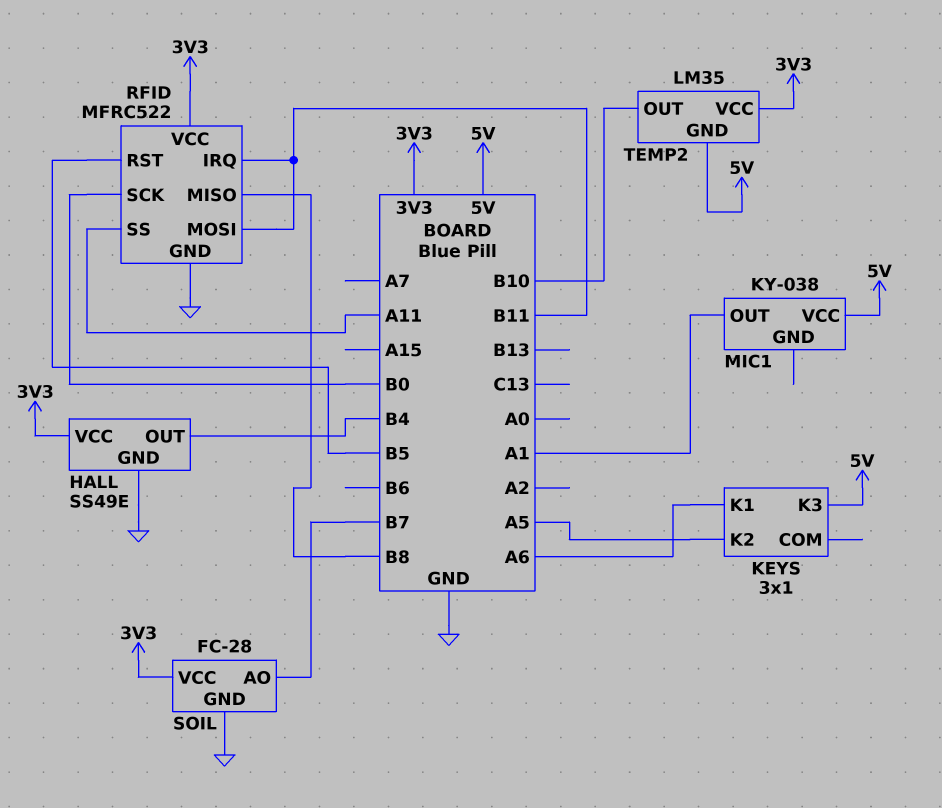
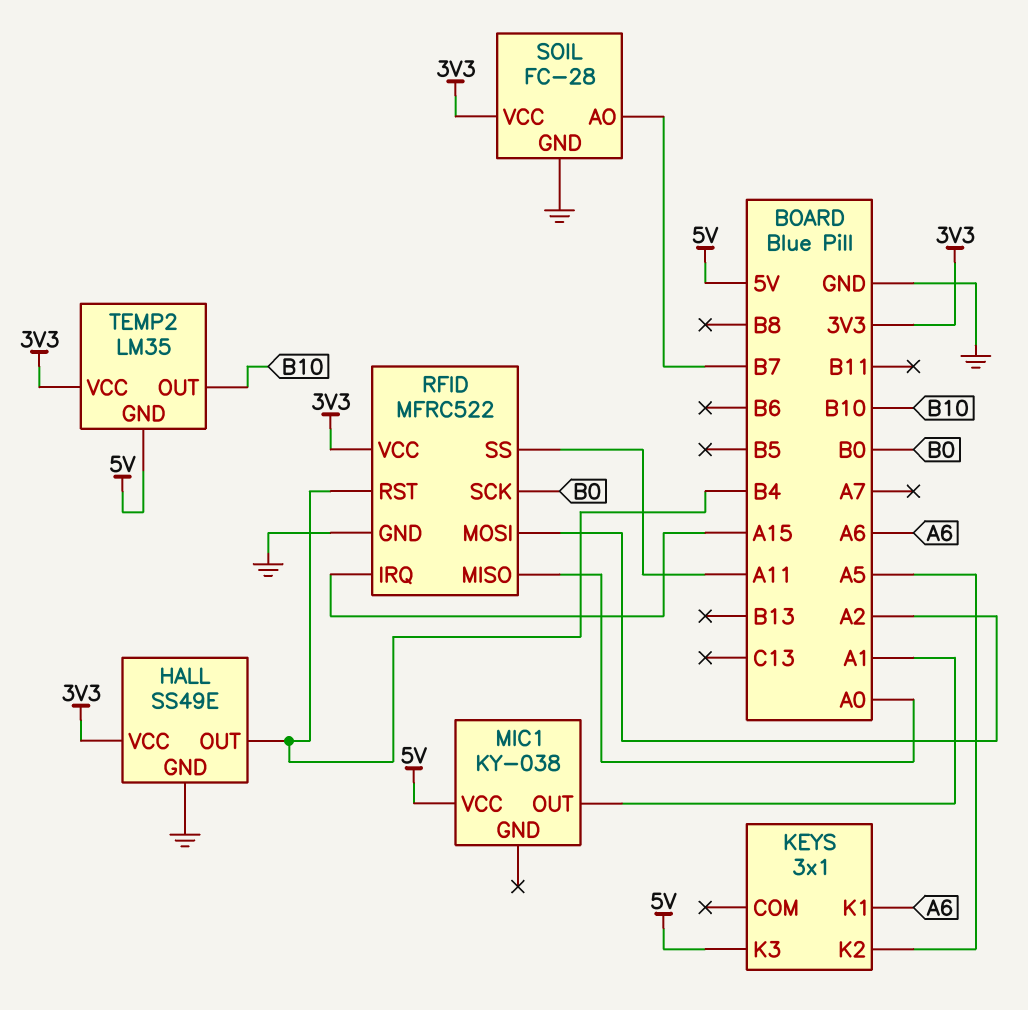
RFID pin IRQ: B11 -> A15
RFID pin MISO: B8 -> A0
RFID pin MOSI: B11 -> A2
RFID pin RST: B5 -> B4

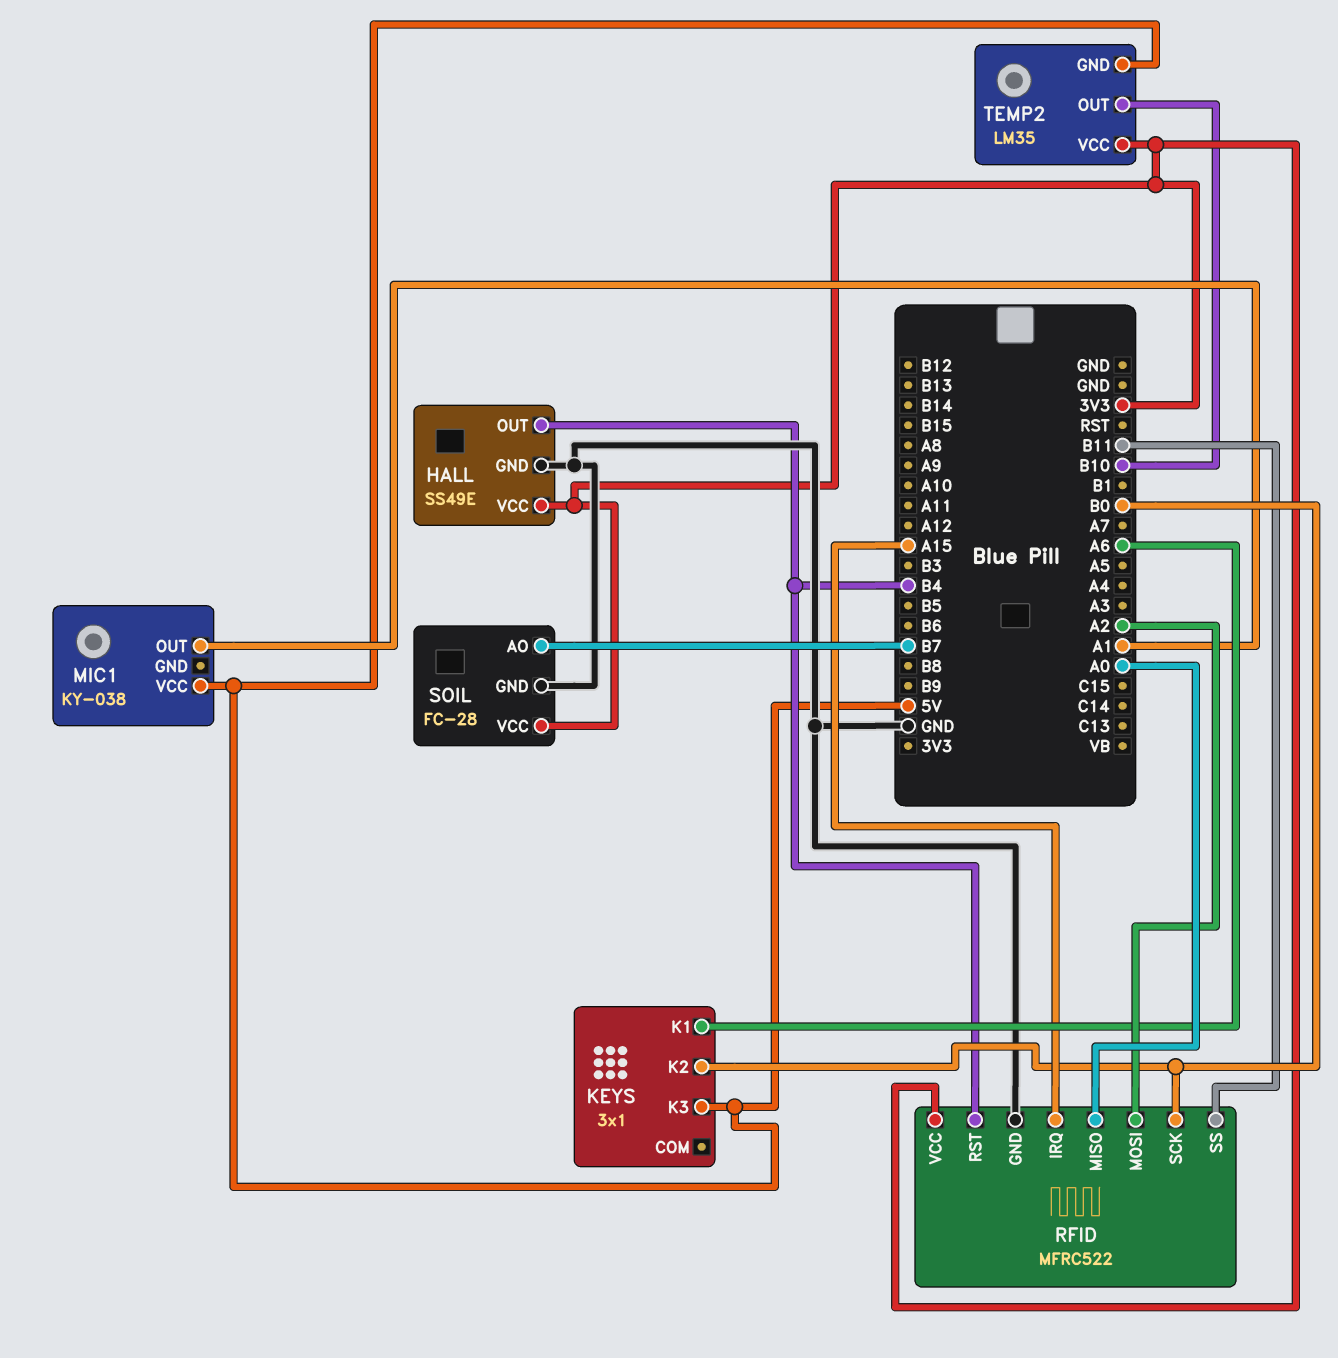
KEYS pin K2: A5 -> B0
RFID pin SS: A11 -> B11

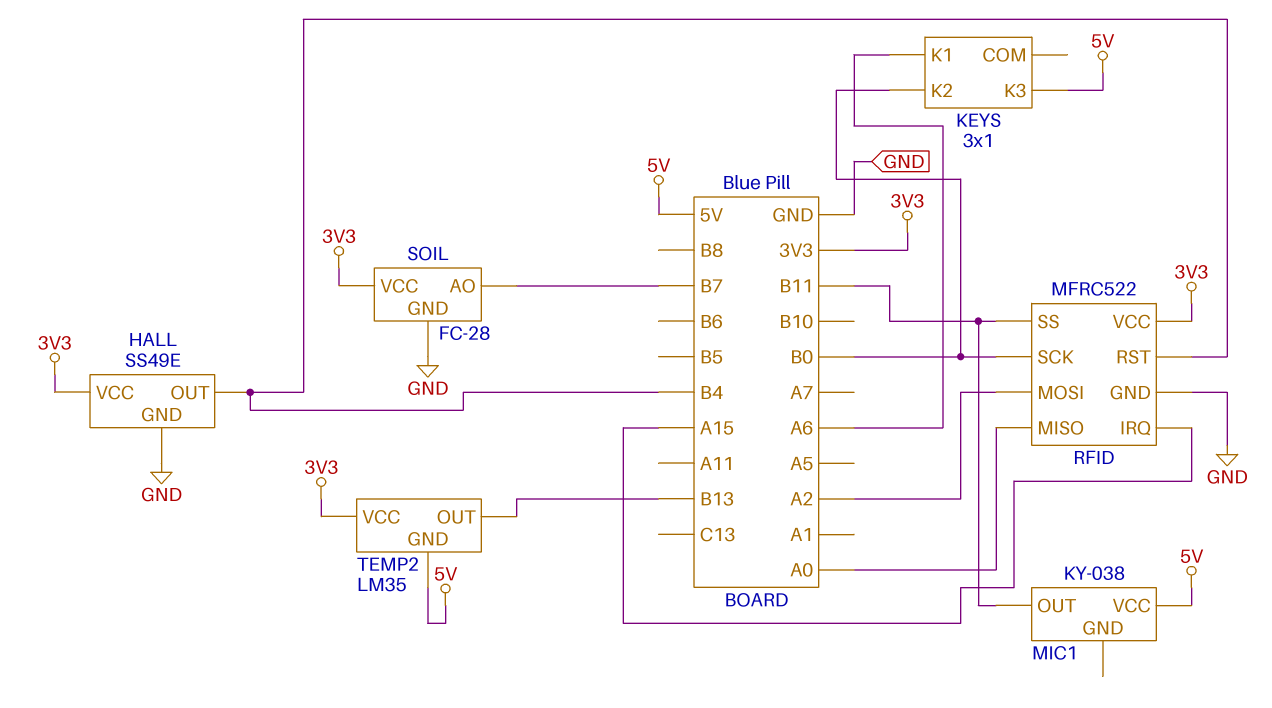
MIC1 pin OUT: A1 -> B11
TEMP2 pin OUT: B10 -> B13

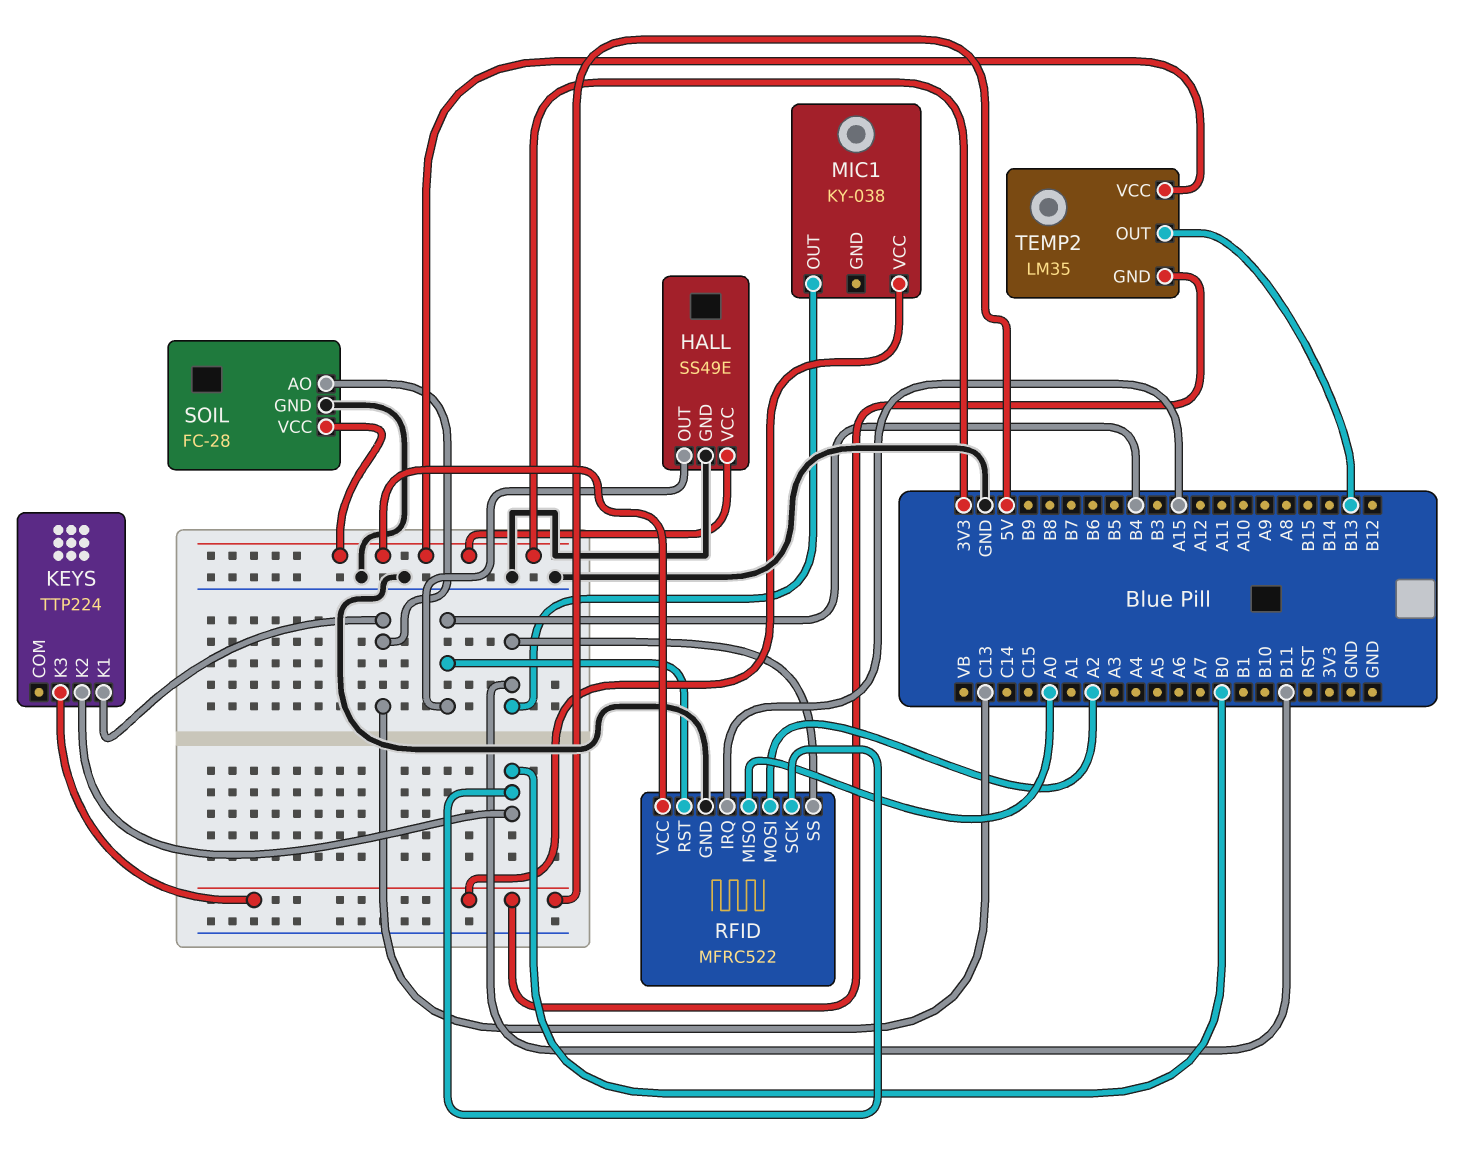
KEYS: 3x1 -> TTP224
KEYS pin K1: A6 -> C13
SOIL pin AO: B7 -> C13

